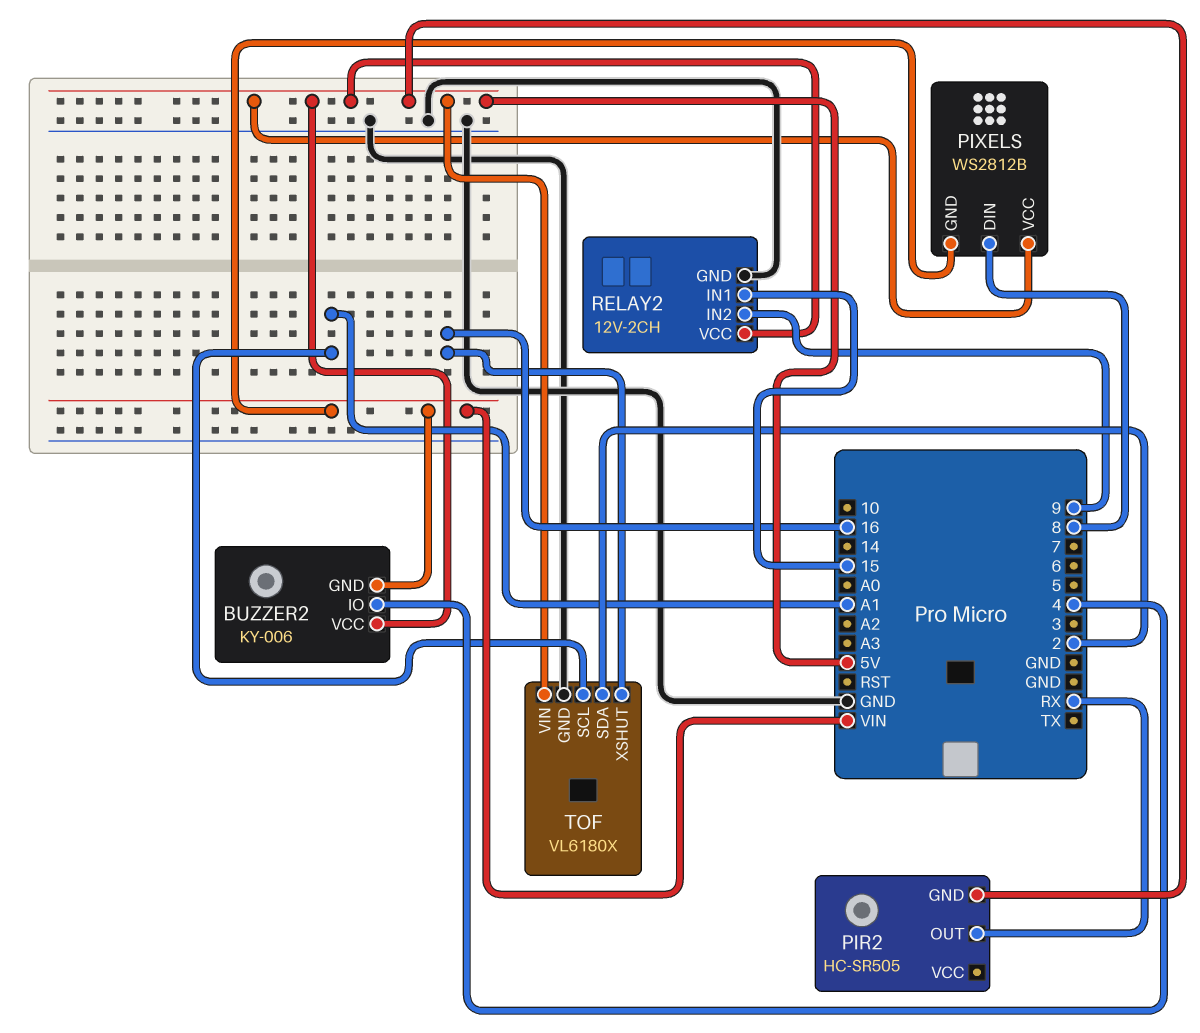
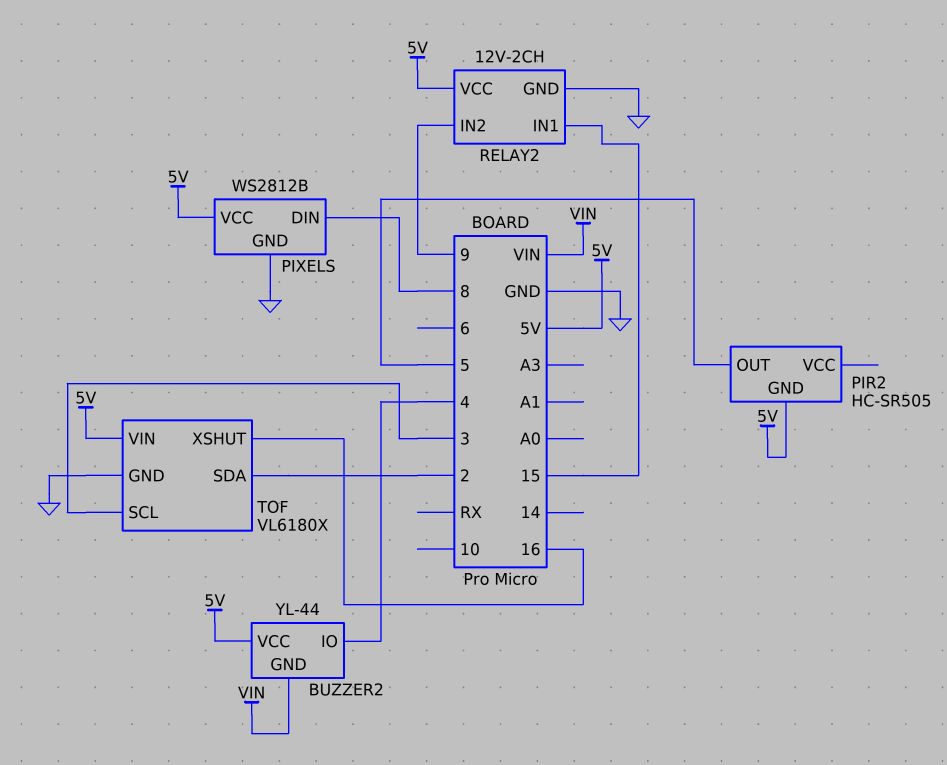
BUZZER2: KY-006 -> YL-44
PIR2 pin OUT: RX -> 5
PIXELS pin GND: VIN -> GND
TOF pin SCL: A1 -> 3

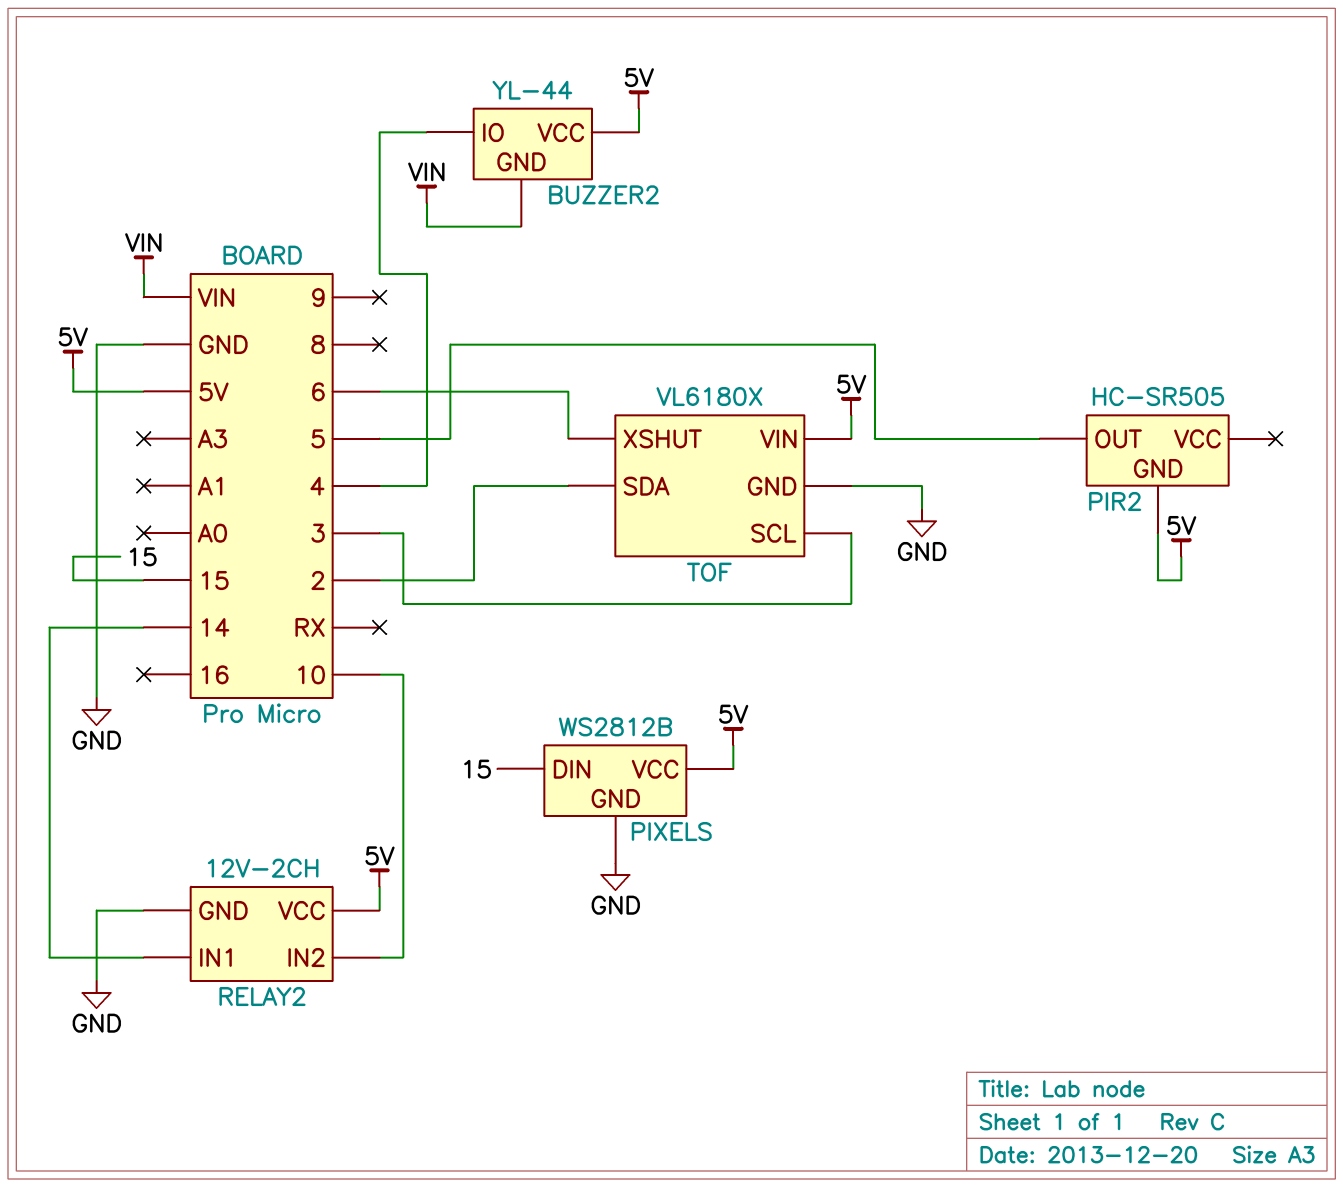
PIXELS pin DIN: 8 -> 15
RELAY2 pin IN1: 15 -> 14
RELAY2 pin IN2: 9 -> 10
TOF pin XSHUT: 16 -> 6

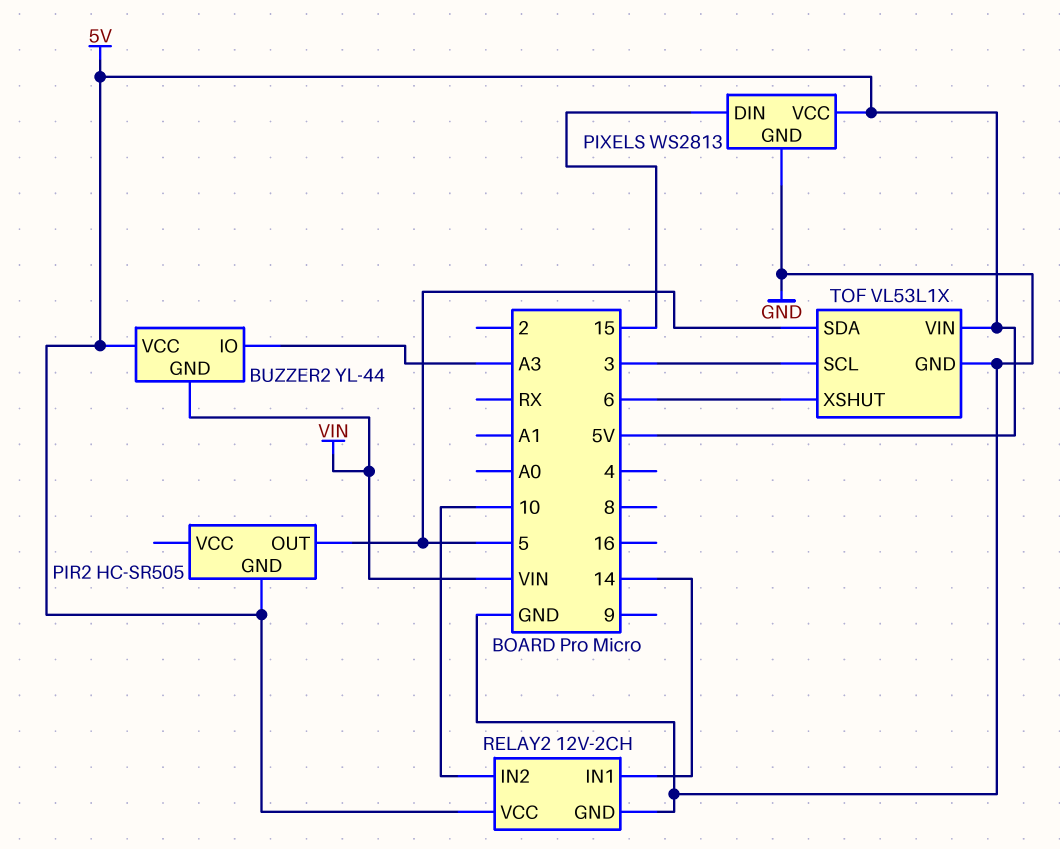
BUZZER2 pin IO: 4 -> A3
PIXELS: WS2812B -> WS2813
TOF: VL6180X -> VL53L1X
TOF pin SDA: 2 -> 5

